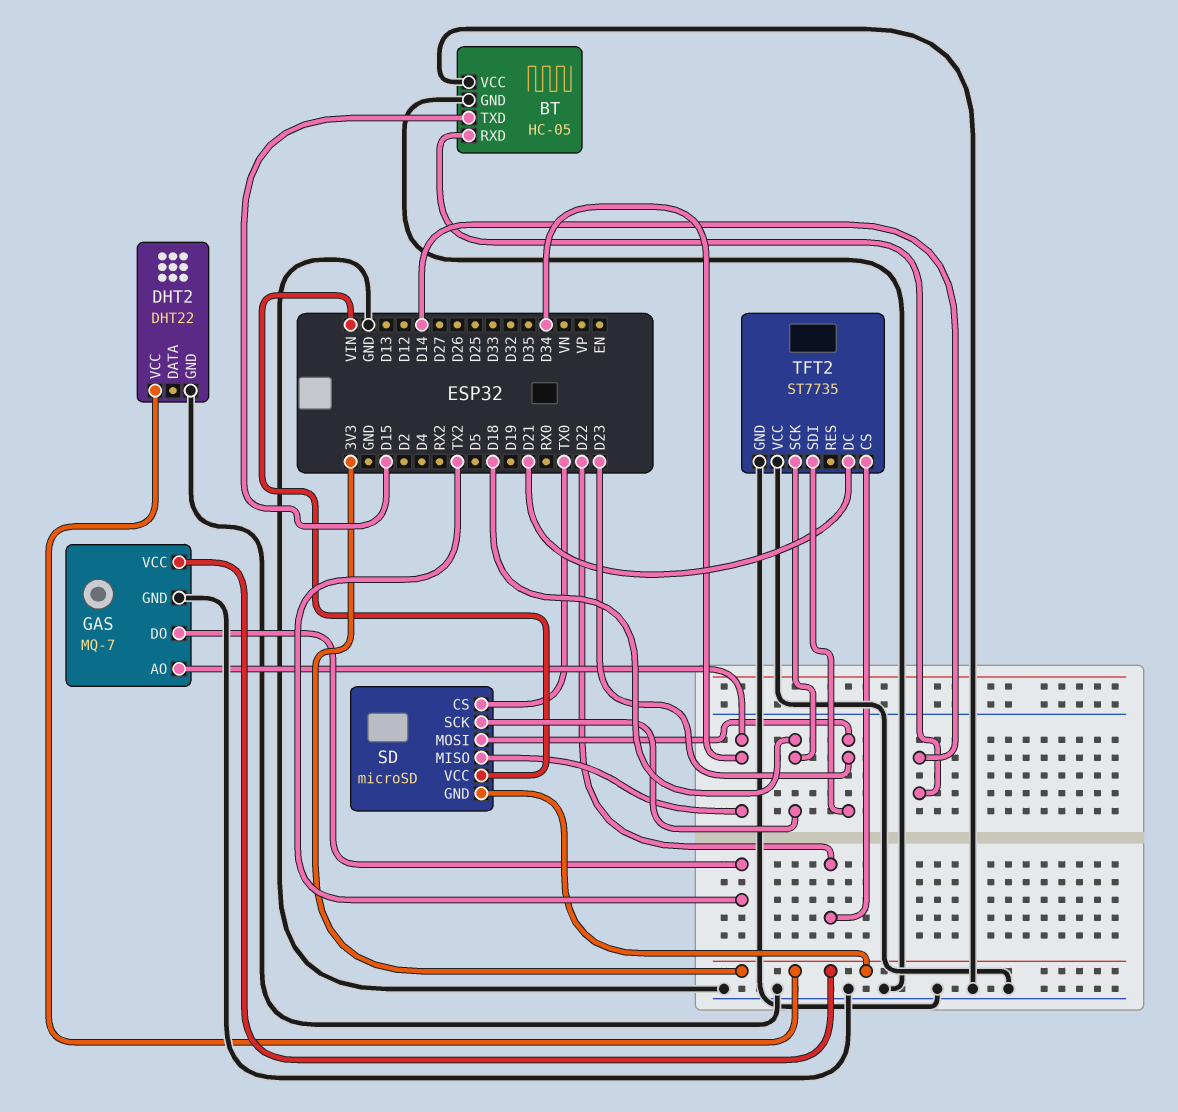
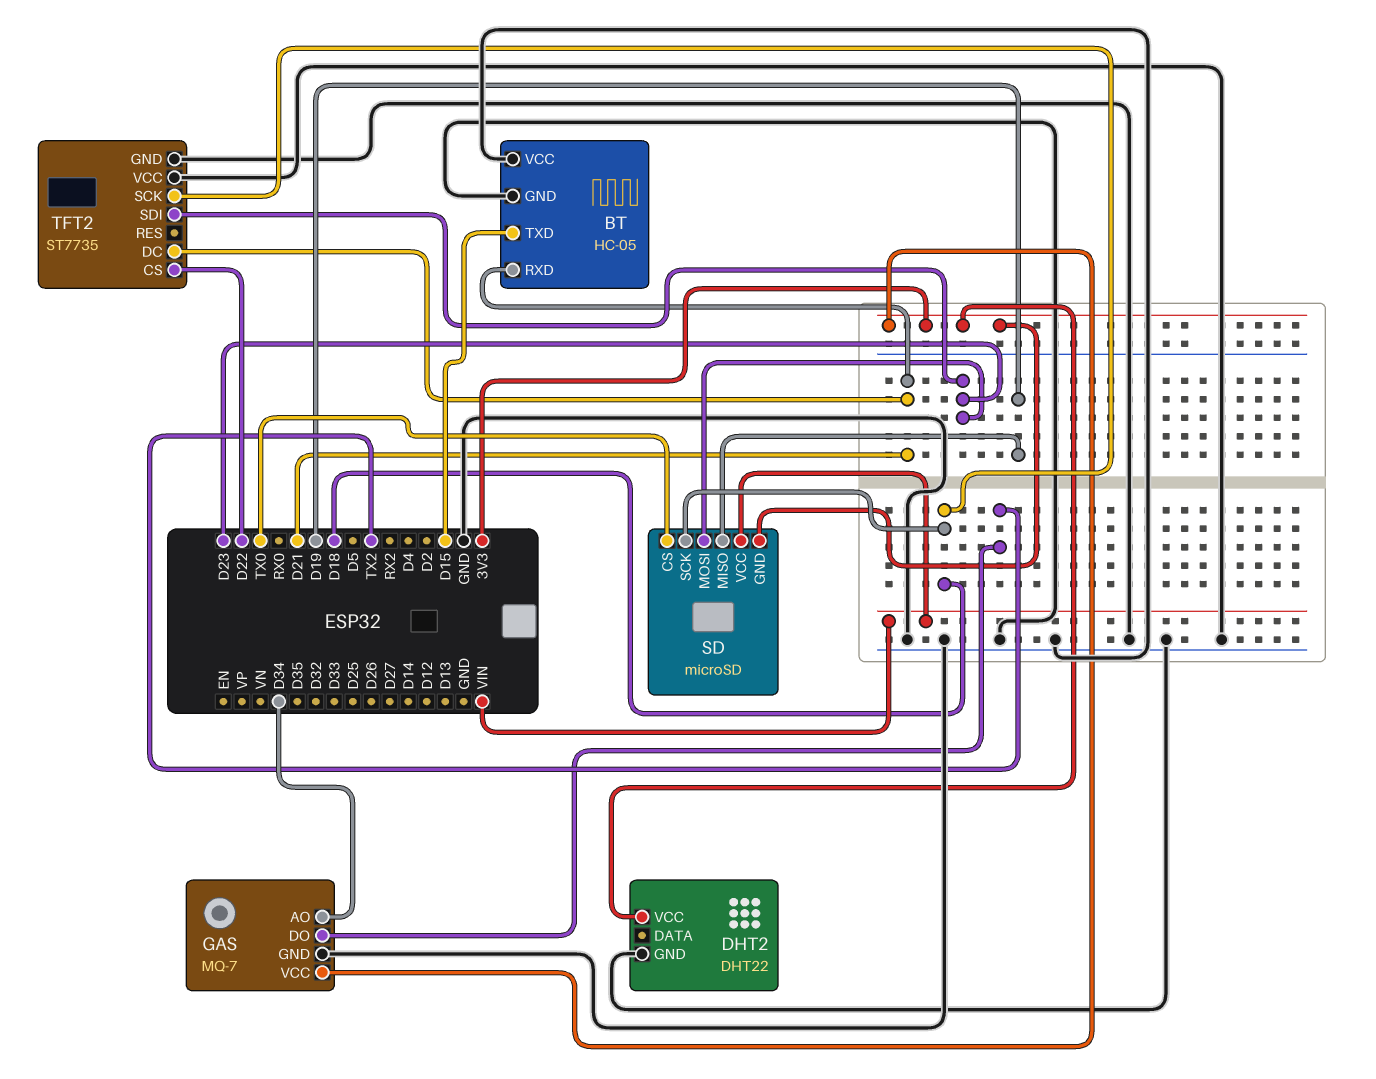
BT pin RXD: D14 -> D21
SD pin MISO: D34 -> D19

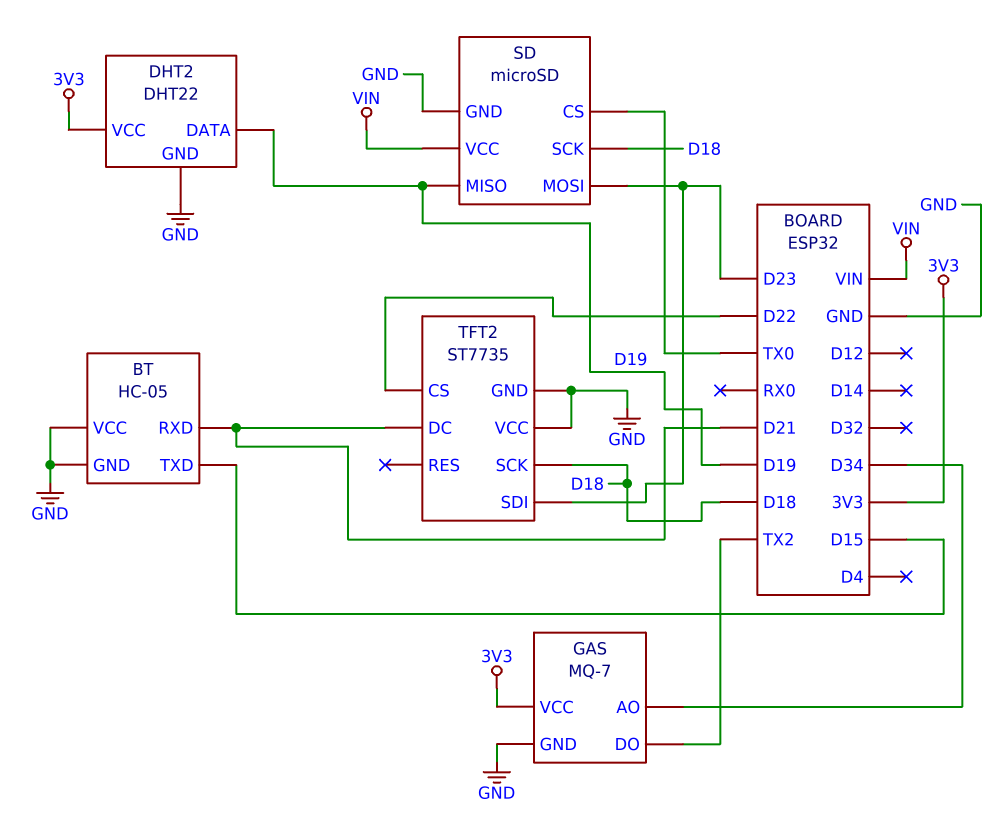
DHT2 pin DATA: none -> D19
SD pin GND: 3V3 -> GND

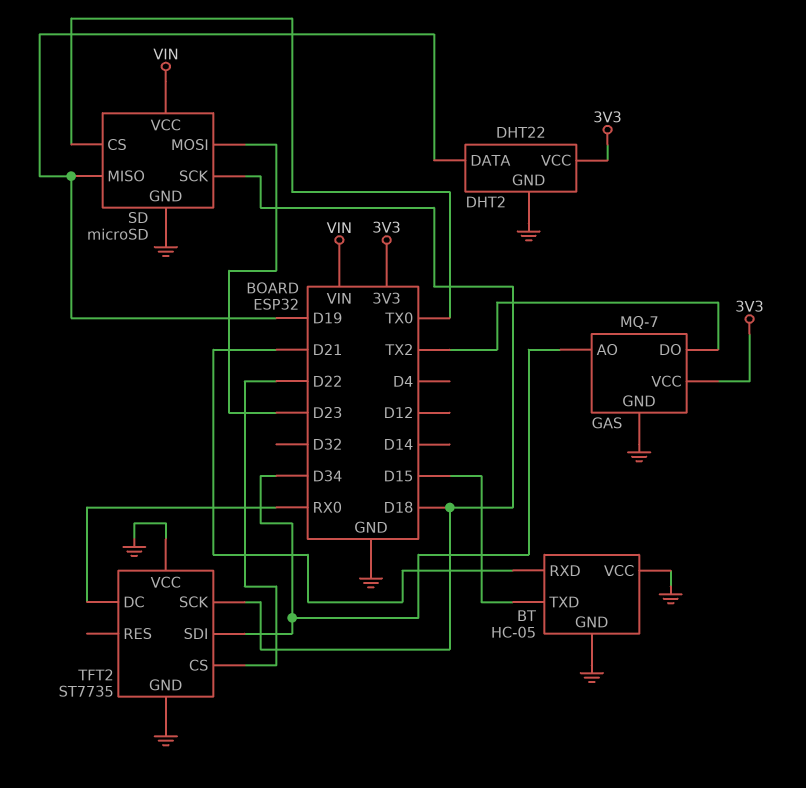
TFT2 pin DC: D21 -> RX0
TFT2 pin SDI: D23 -> D34

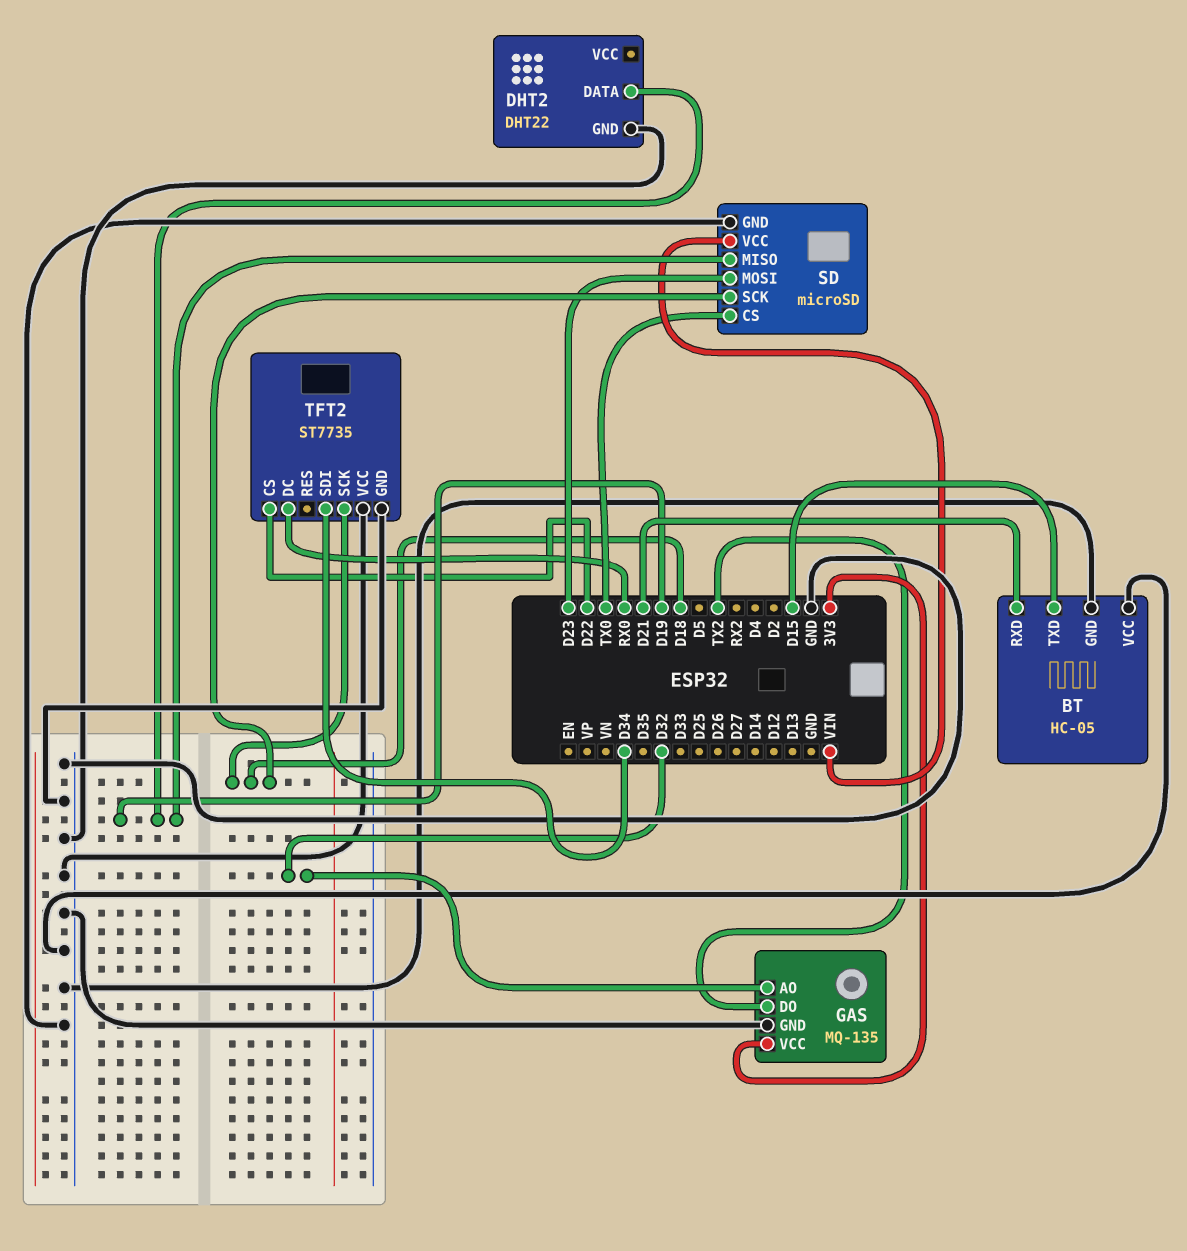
DHT2 pin VCC: 3V3 -> none
GAS: MQ-7 -> MQ-135
GAS pin AO: D34 -> D32

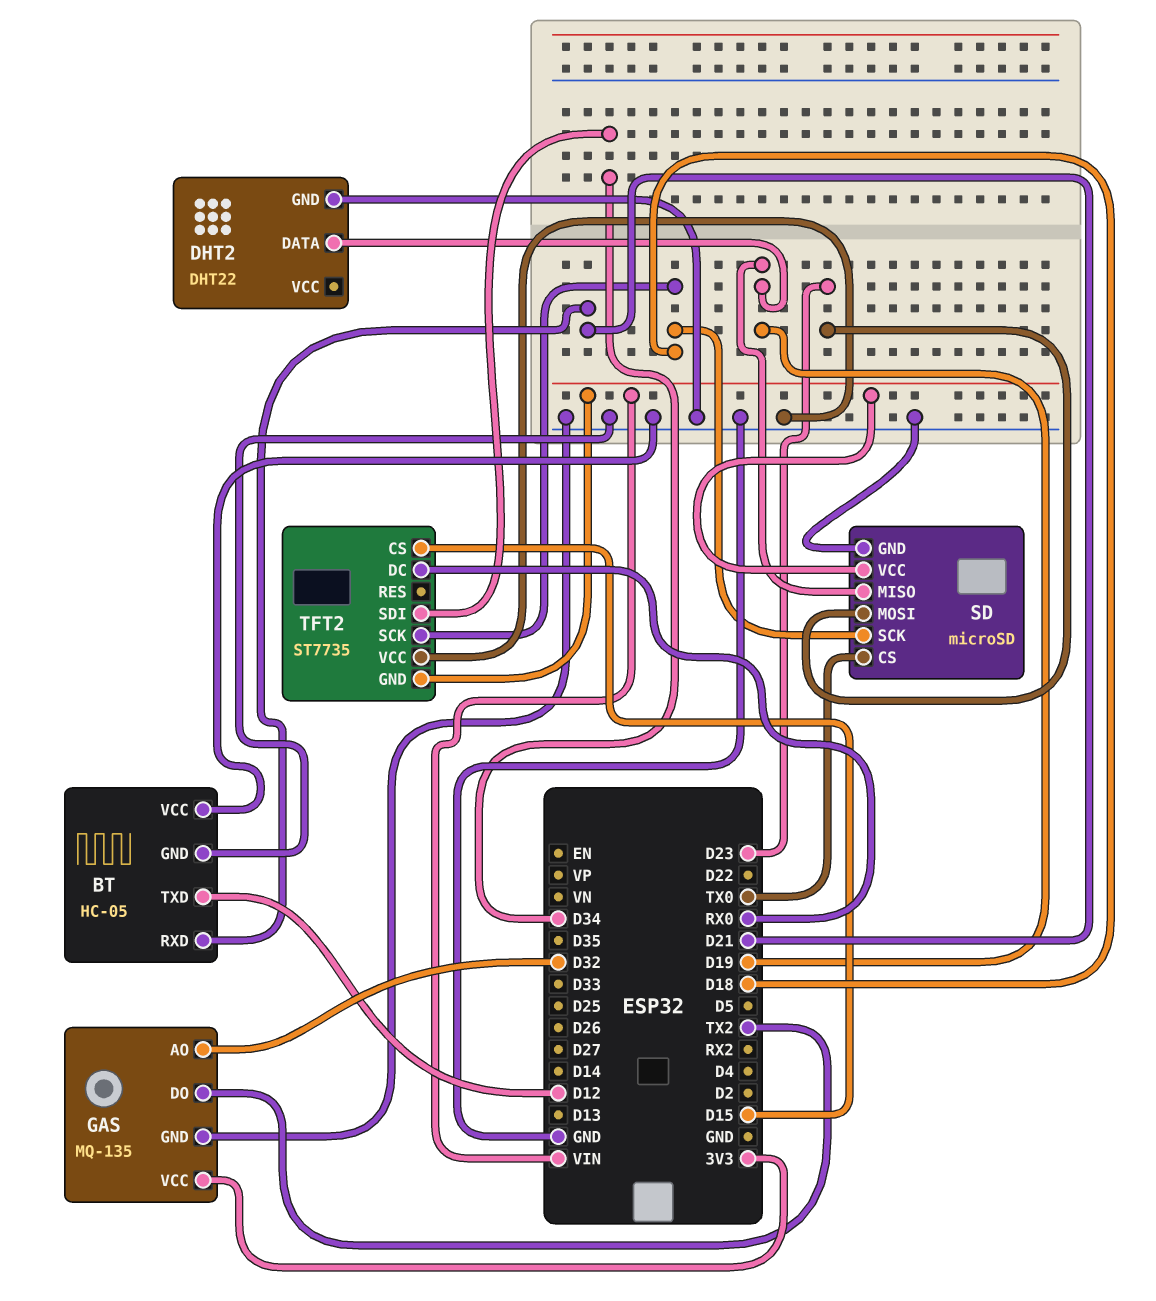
BT pin TXD: D15 -> D12
TFT2 pin CS: D22 -> D15
TFT2 pin GND: GND -> VIN

